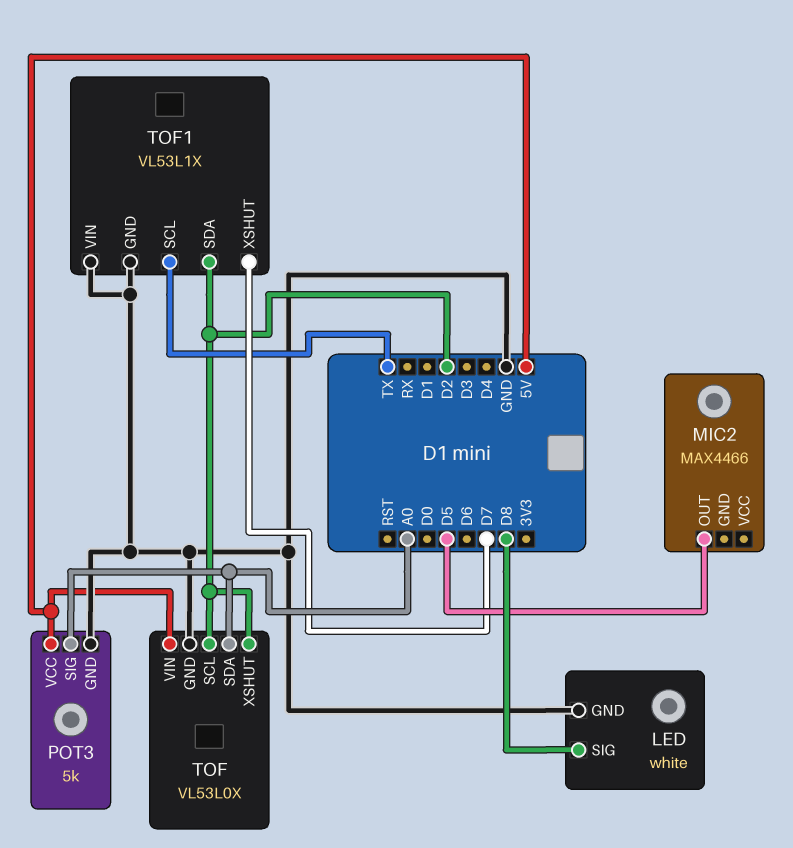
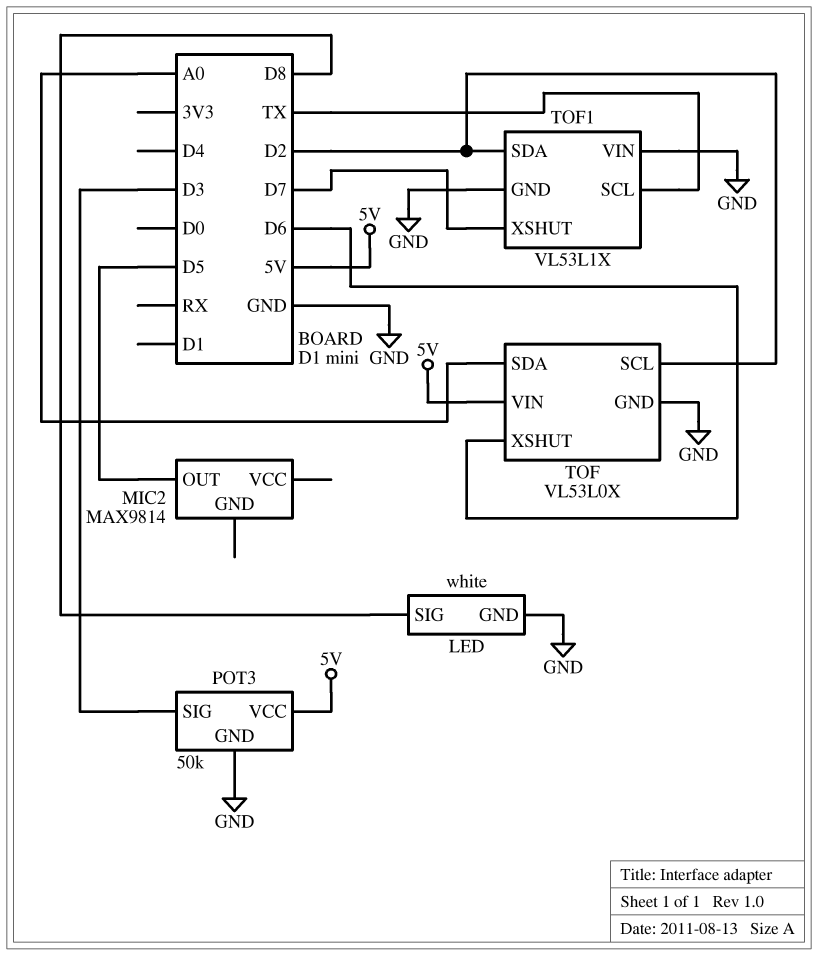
MIC2: MAX4466 -> MAX9814
POT3: 5k -> 50k
POT3 pin SIG: A0 -> D3
TOF pin XSHUT: D2 -> D6

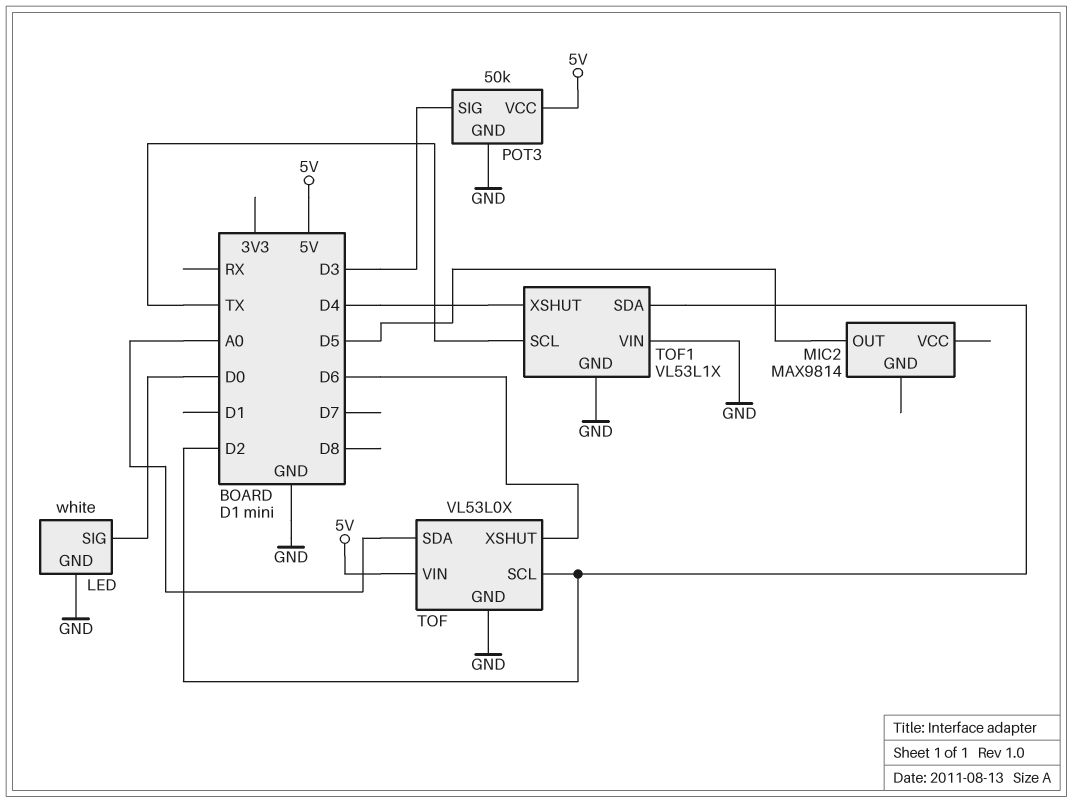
LED pin SIG: D8 -> D0
TOF1 pin XSHUT: D7 -> D4

